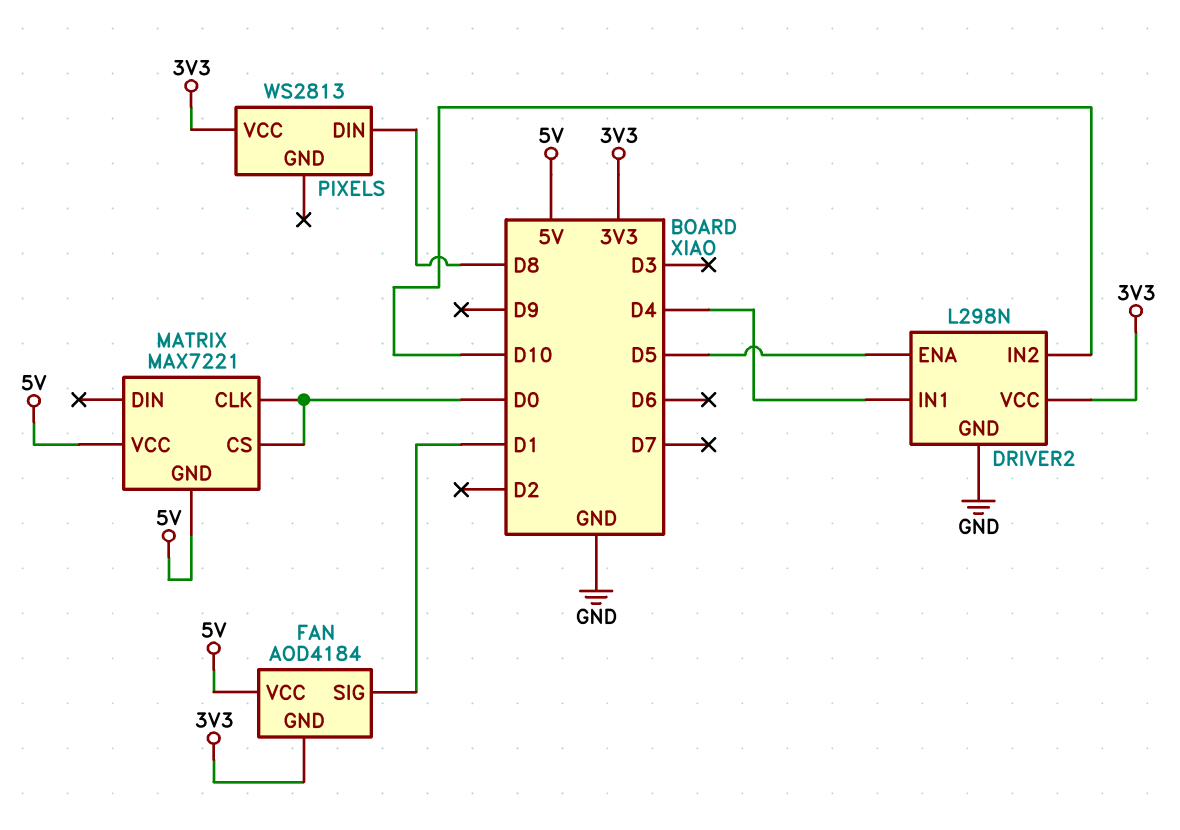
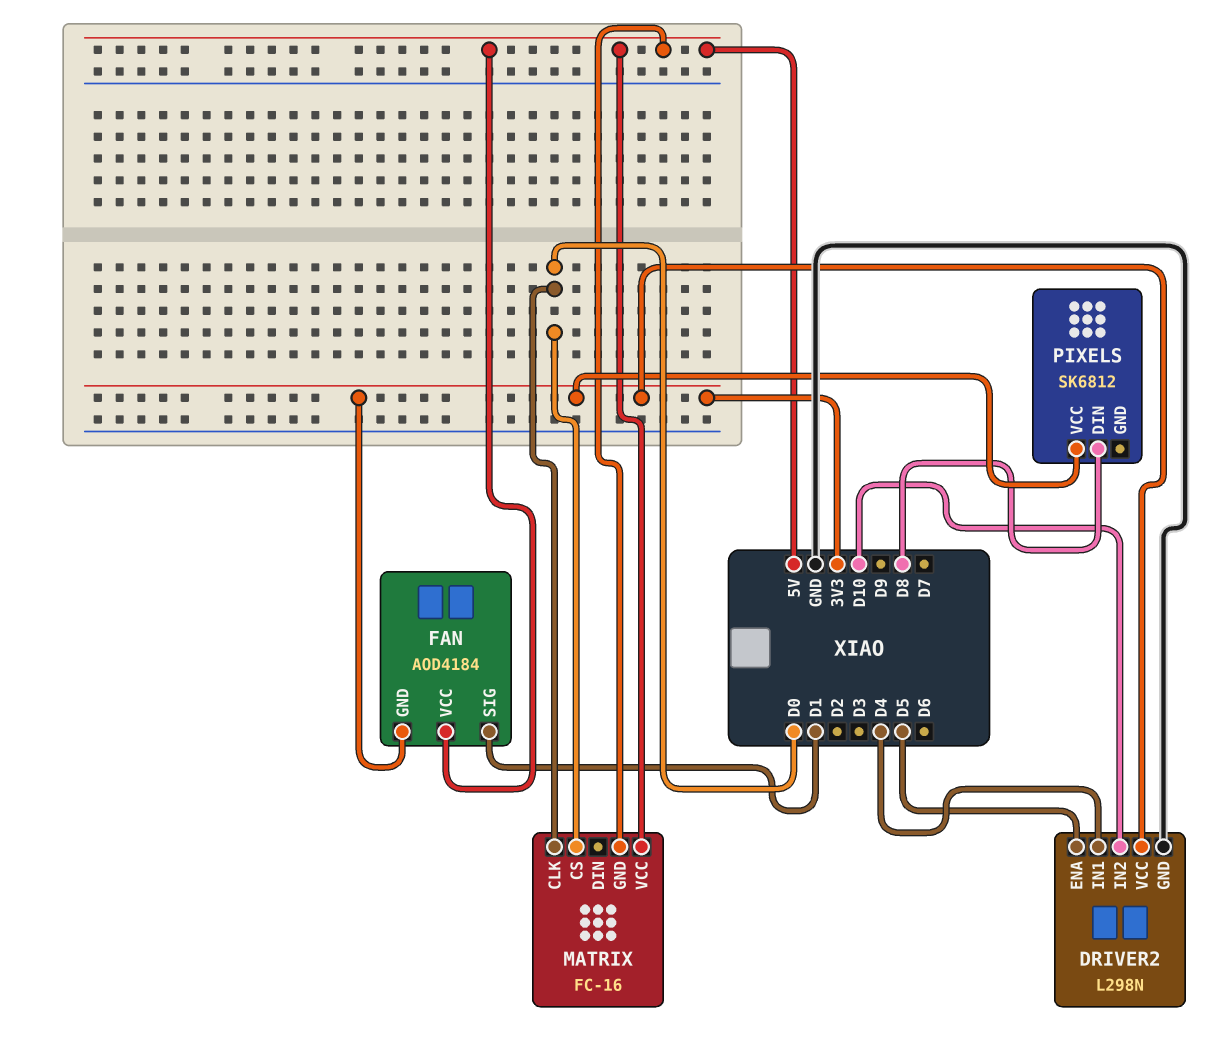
MATRIX: MAX7221 -> FC-16
PIXELS: WS2813 -> SK6812

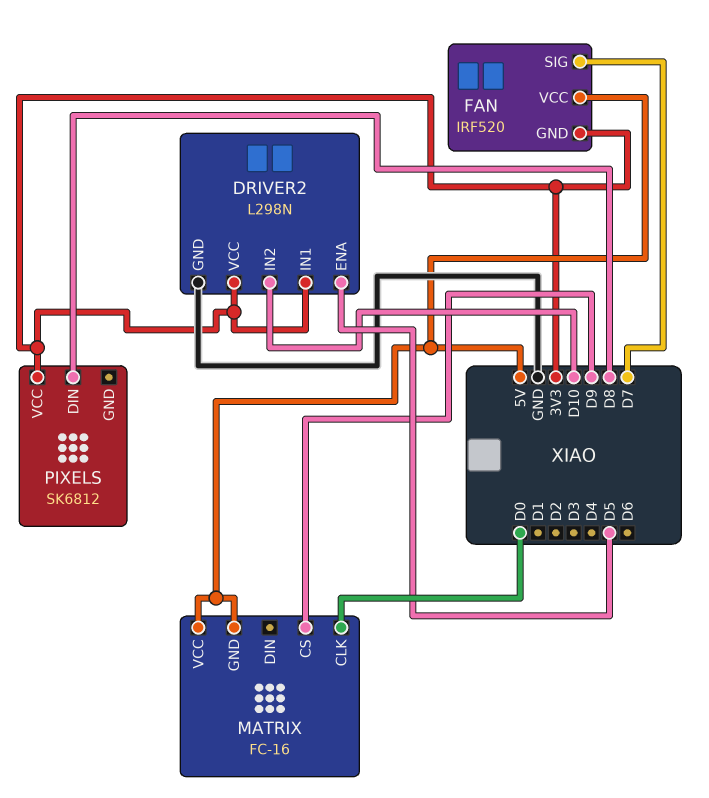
DRIVER2 pin IN1: D4 -> 3V3
FAN: AOD4184 -> IRF520
FAN pin SIG: D1 -> D7
MATRIX pin CS: D0 -> D9

